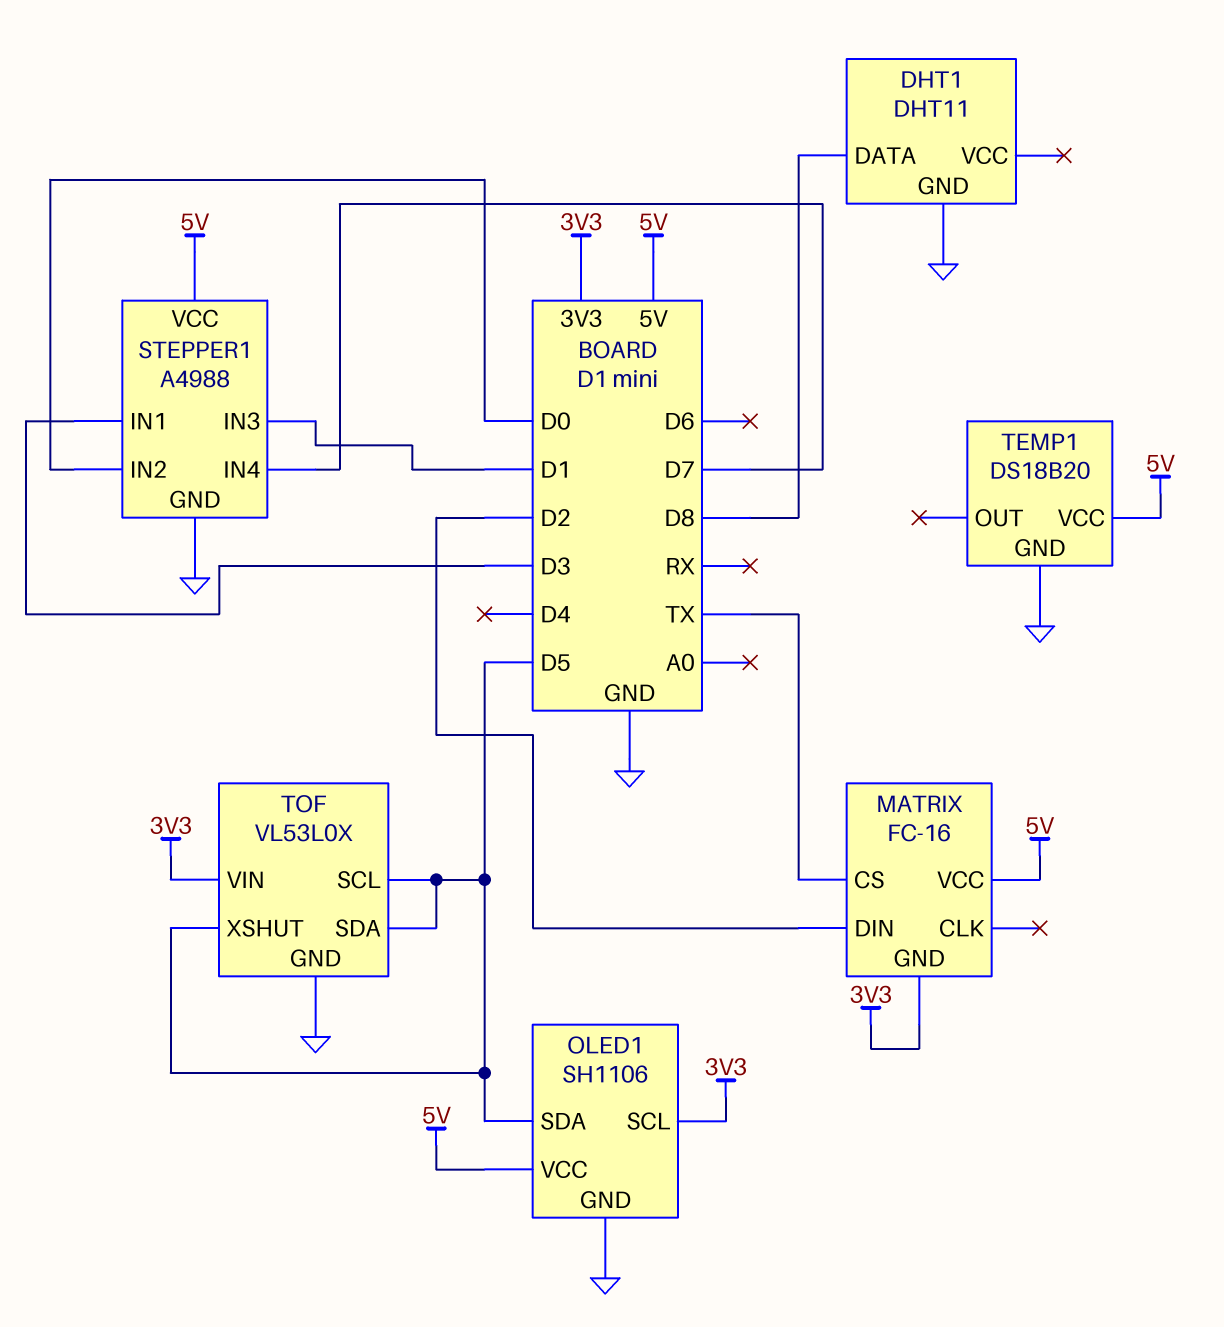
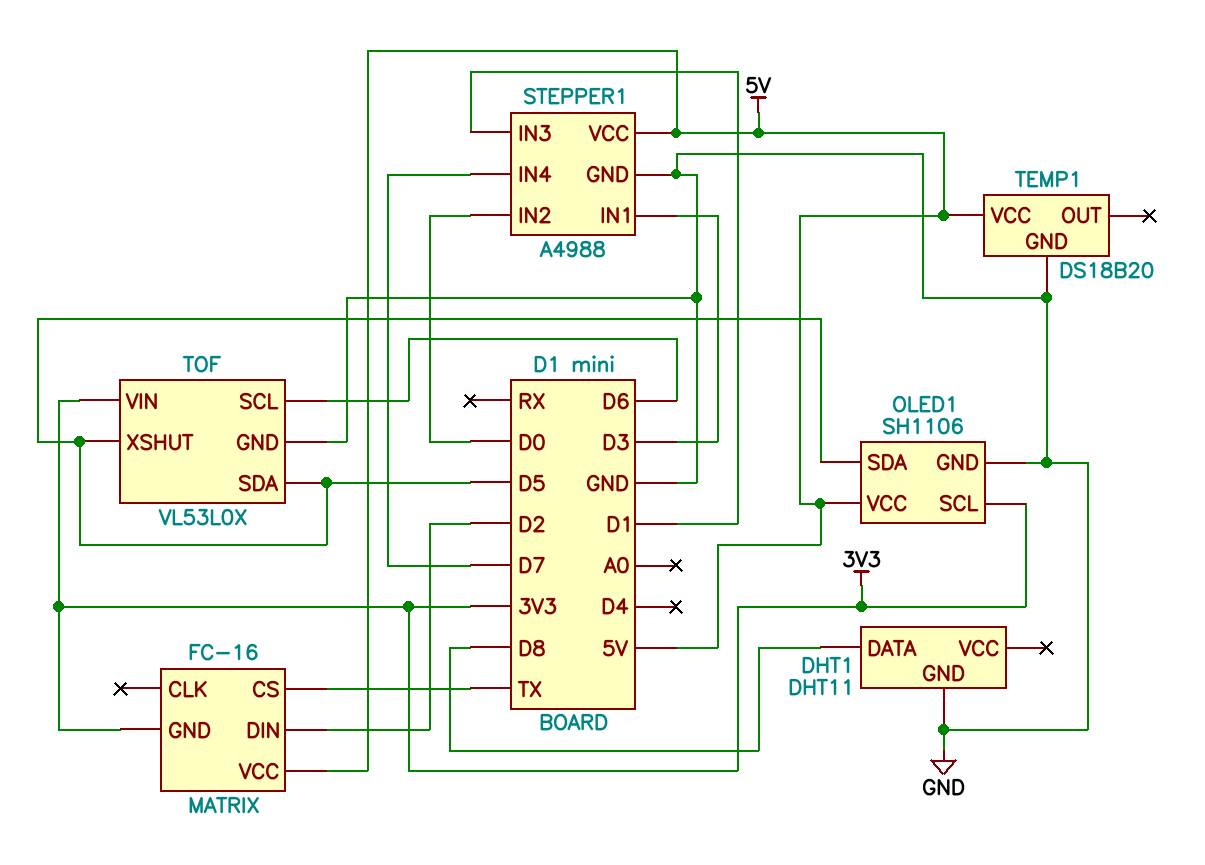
TOF pin SCL: D5 -> D6

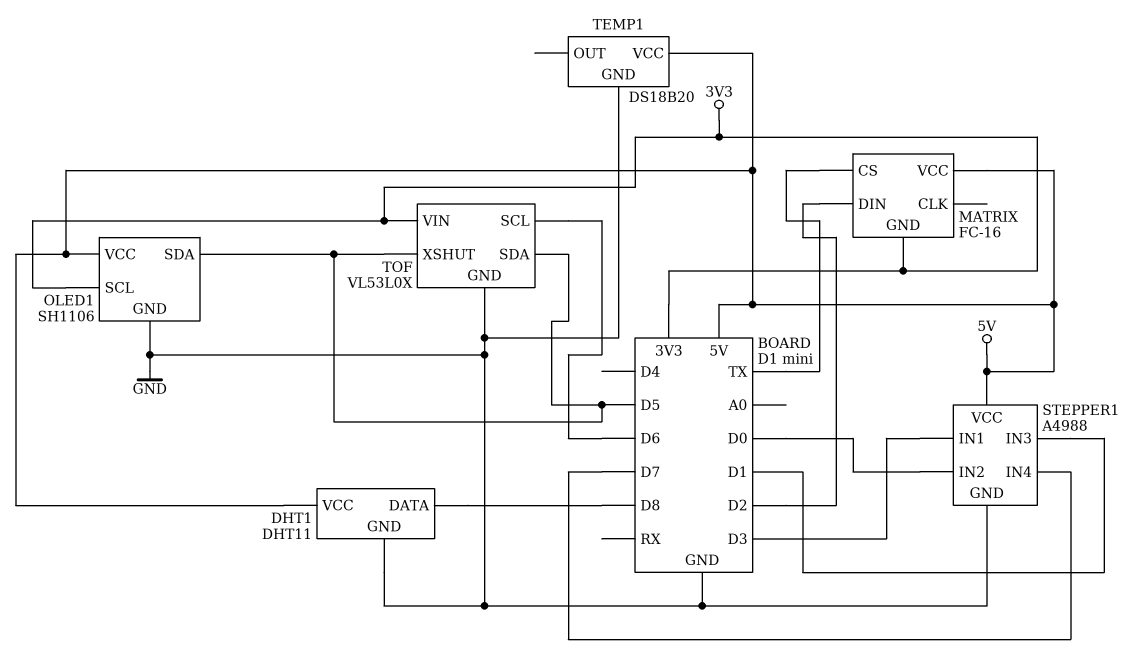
DHT1 pin VCC: none -> 5V

